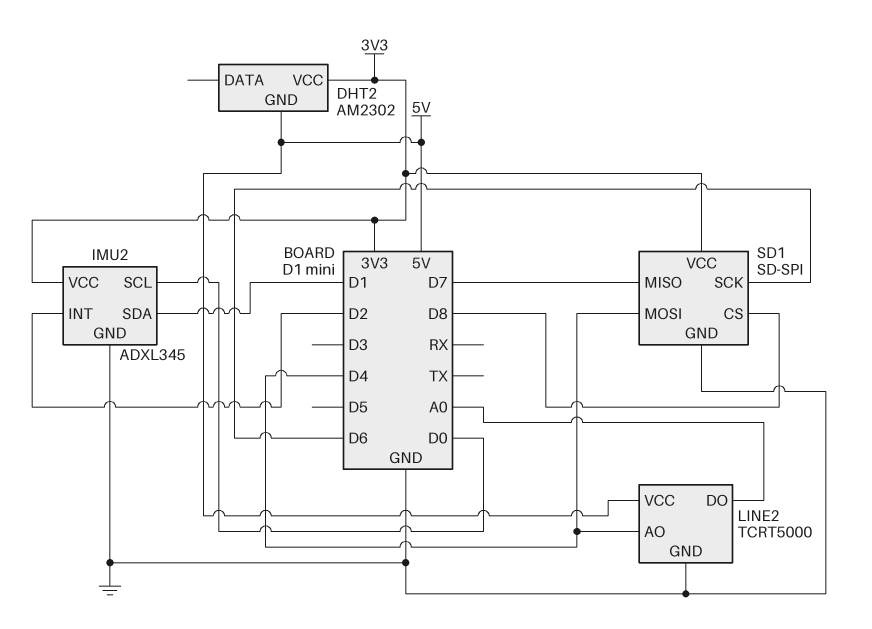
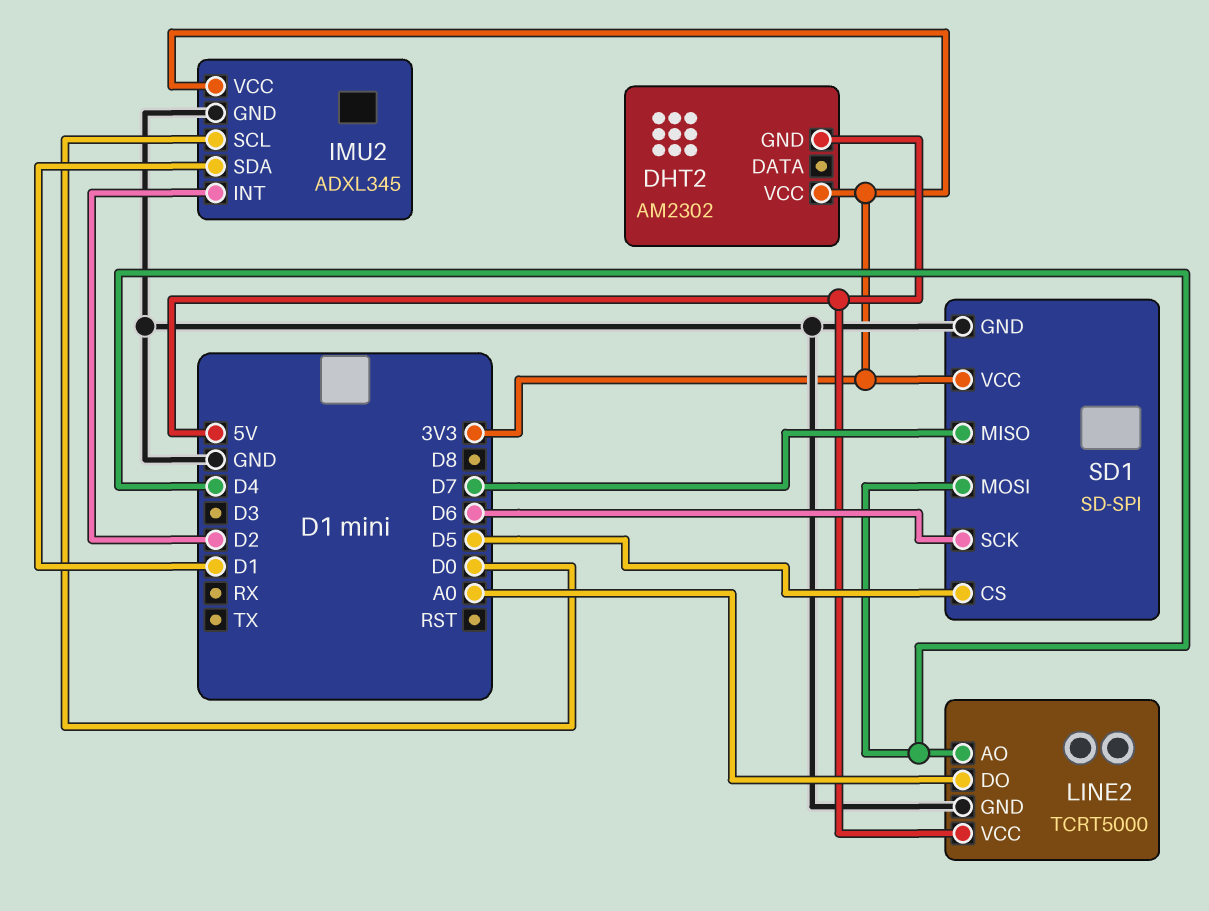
SD1 pin CS: D8 -> D5

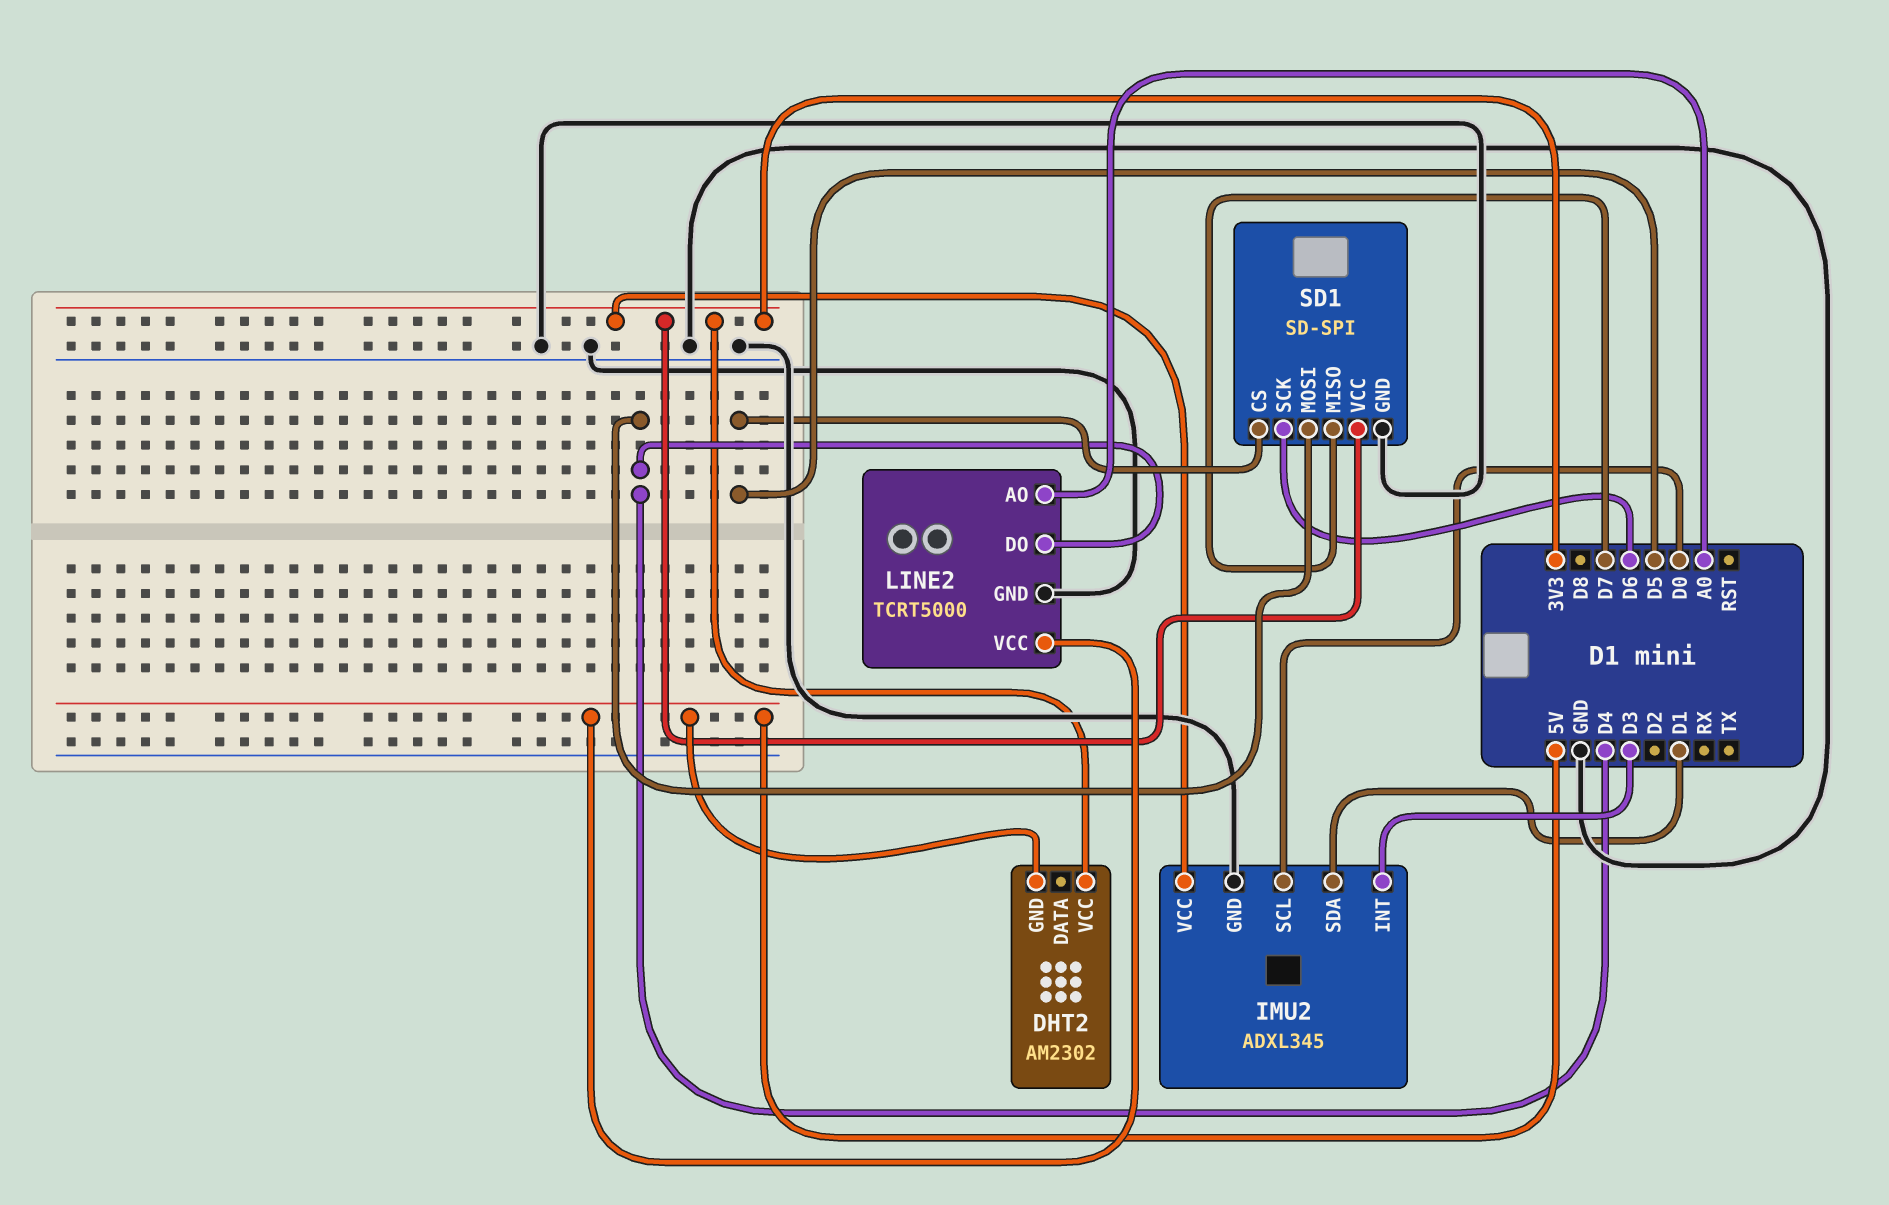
IMU2 pin INT: D2 -> D3
LINE2 pin AO: D4 -> A0
LINE2 pin DO: A0 -> D4

